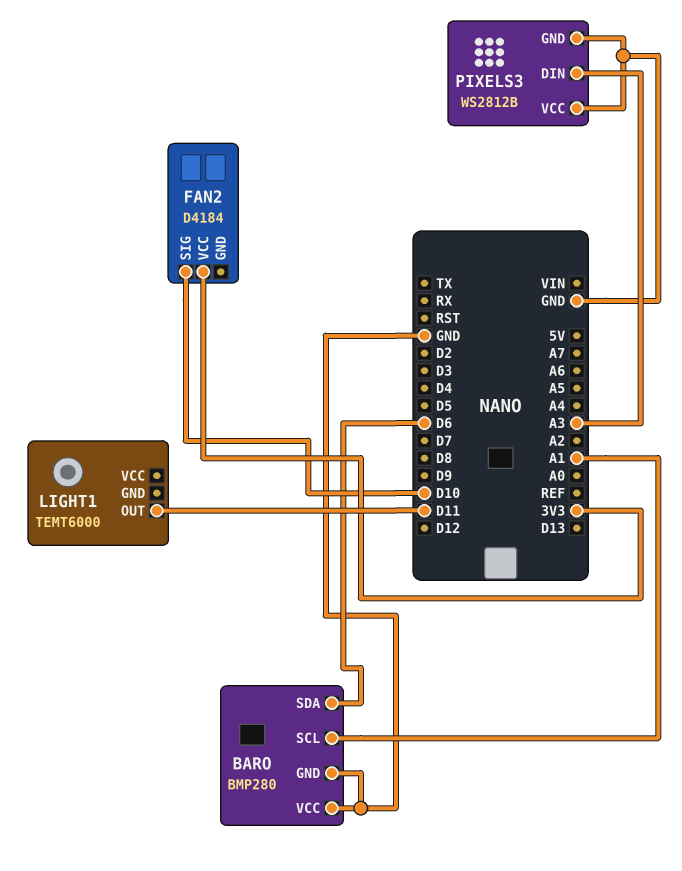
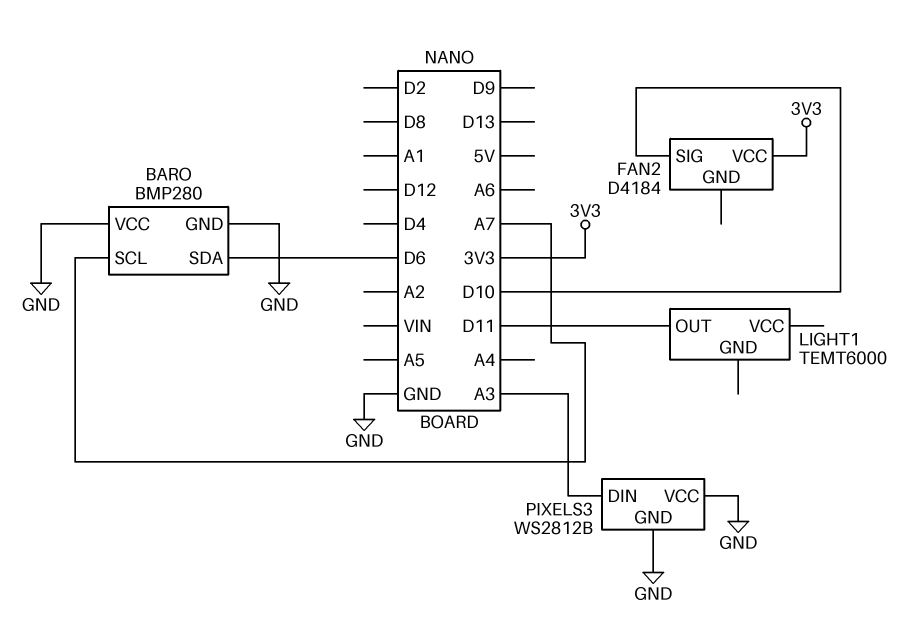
BARO pin SCL: A1 -> A7

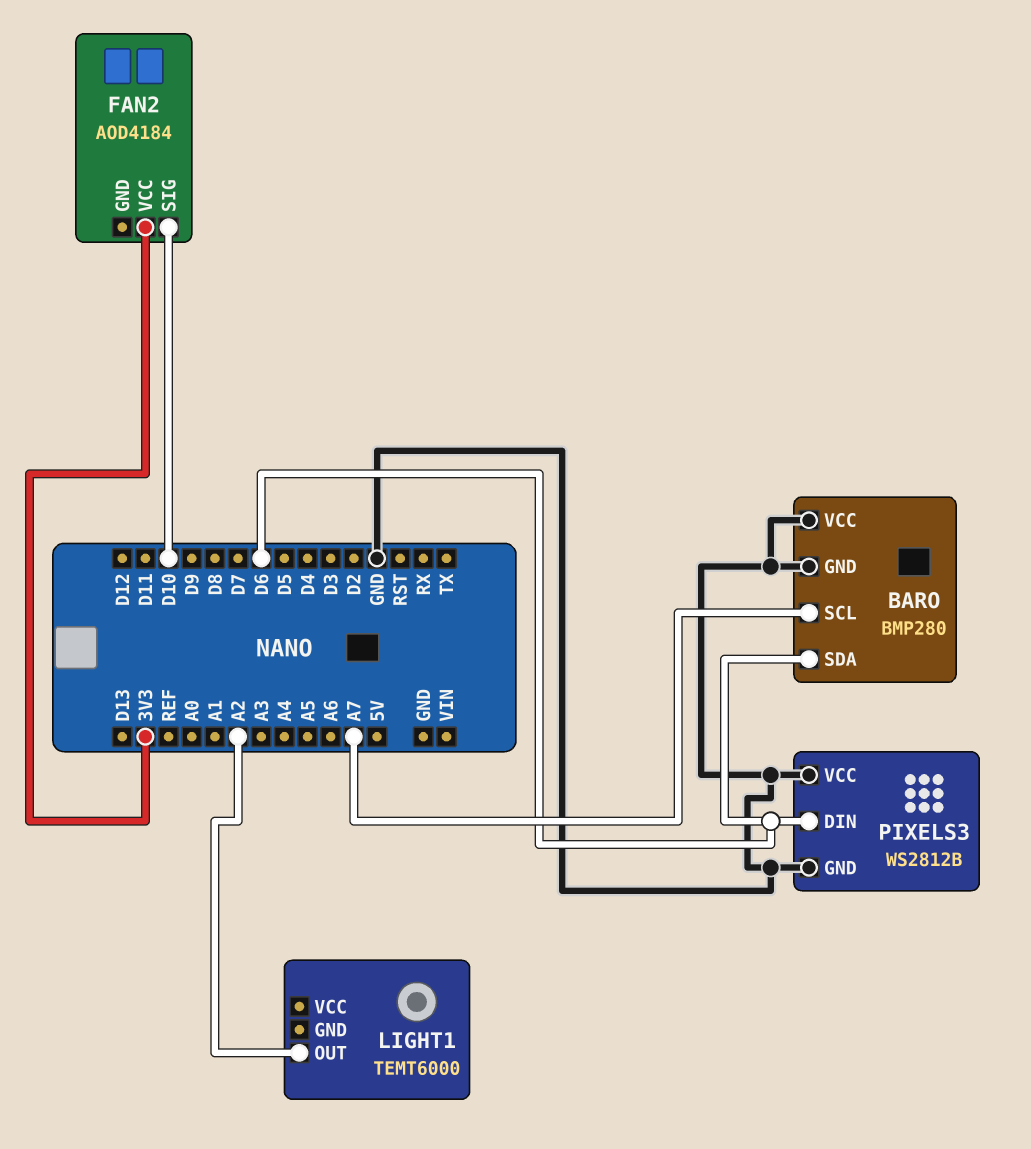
FAN2: D4184 -> AOD4184
LIGHT1 pin OUT: D11 -> A2
PIXELS3 pin DIN: A3 -> D6

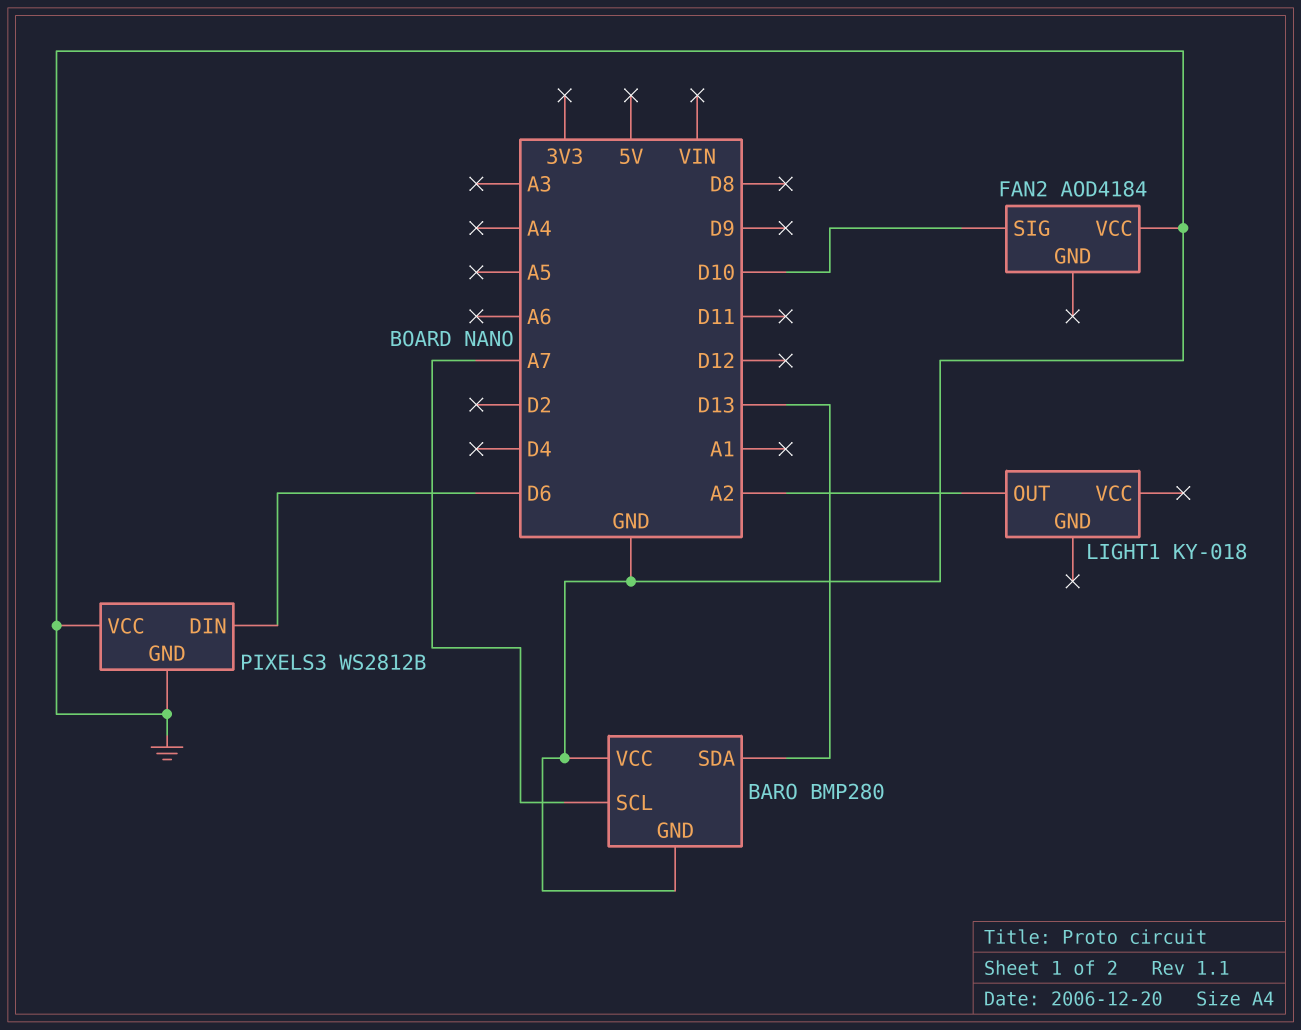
BARO pin SDA: D6 -> D13
FAN2 pin VCC: 3V3 -> GND
LIGHT1: TEMT6000 -> KY-018

